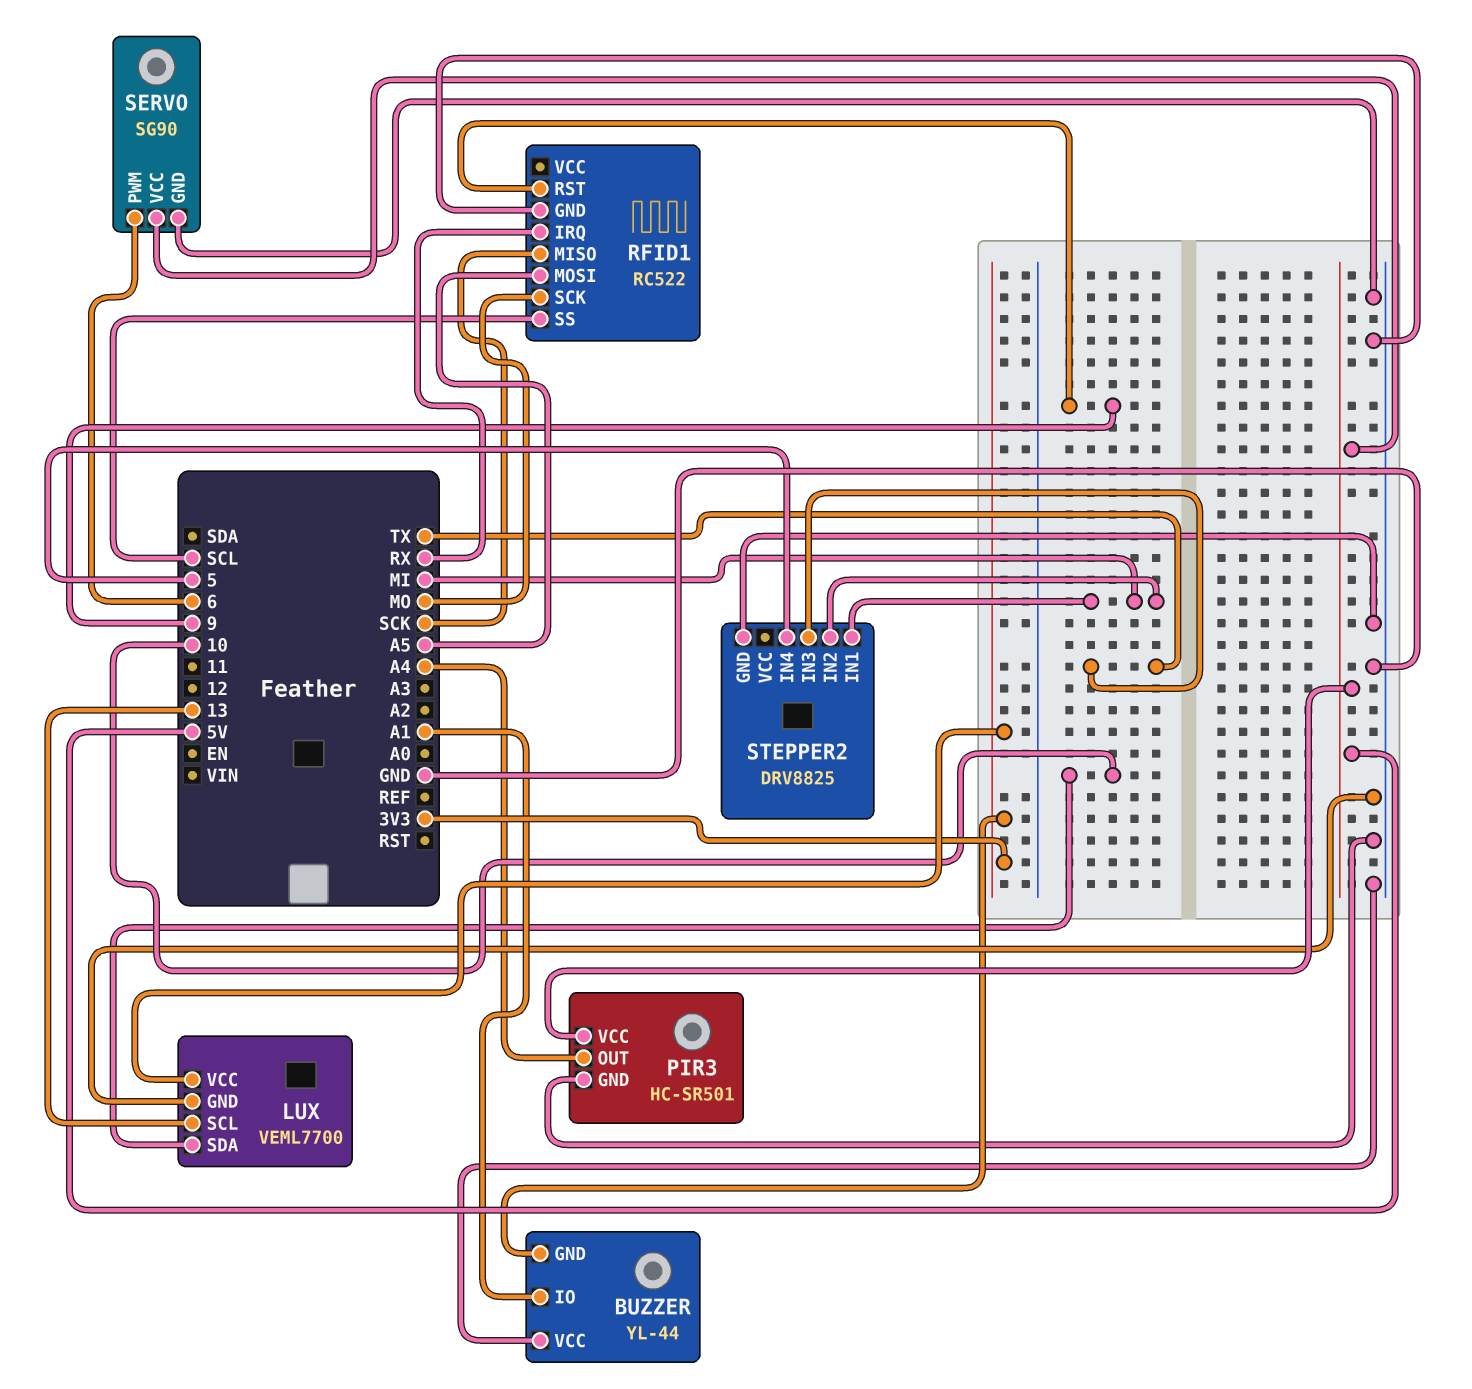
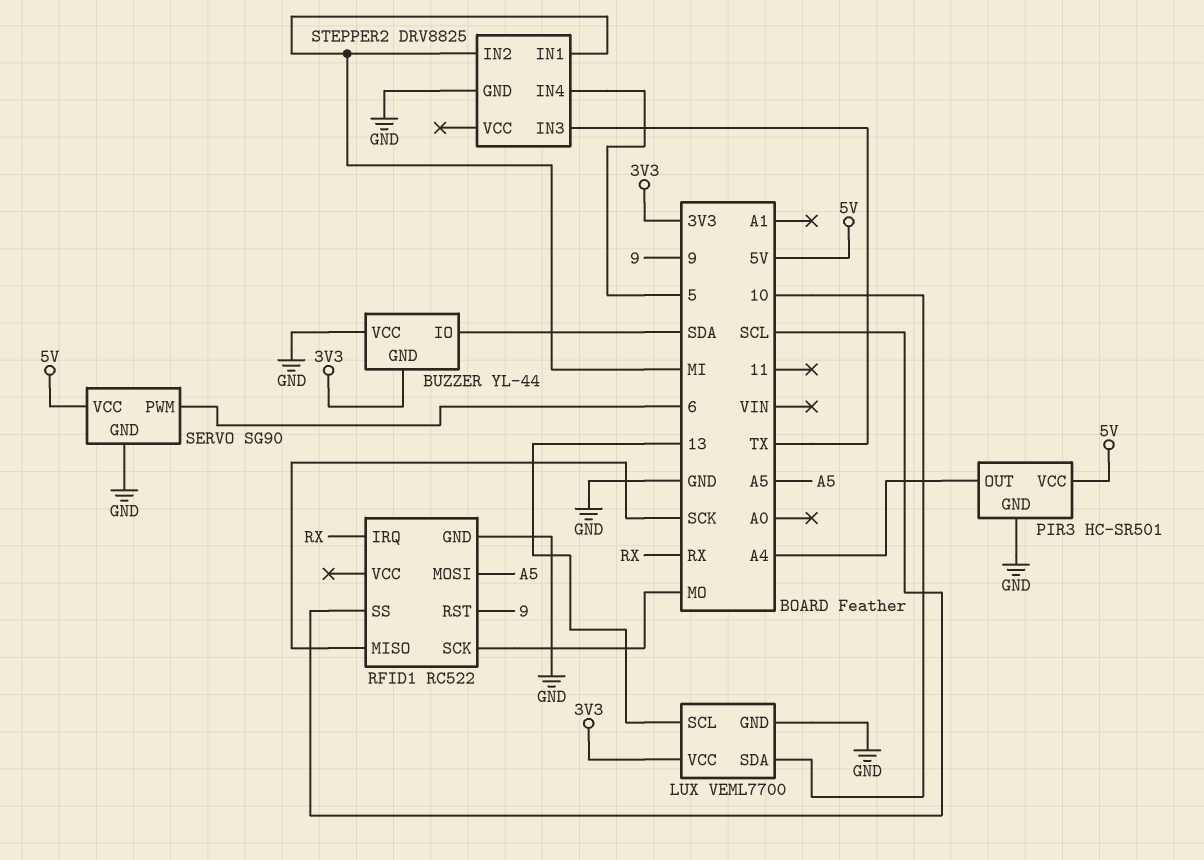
BUZZER pin IO: A1 -> SDA

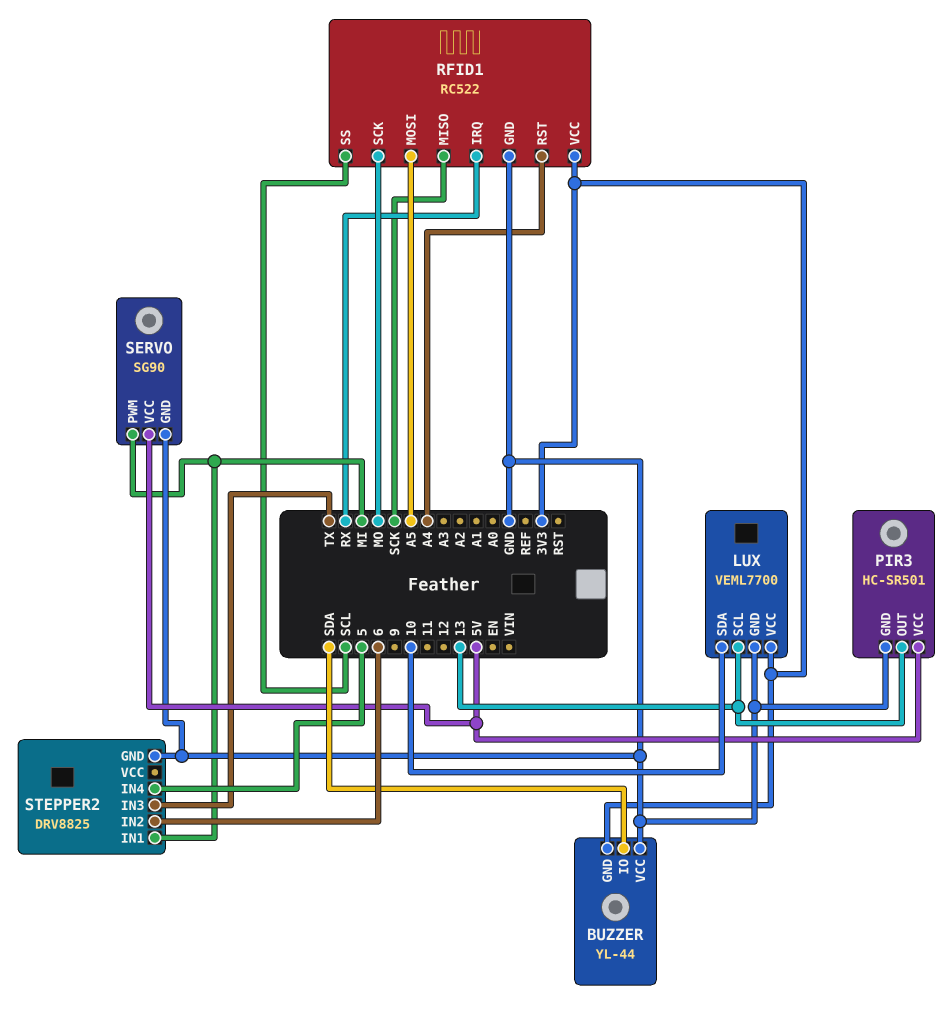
PIR3 pin OUT: A4 -> 13
RFID1 pin RST: 9 -> A4
RFID1 pin VCC: none -> 3V3
SERVO pin PWM: 6 -> MI
STEPPER2 pin IN2: MI -> 6

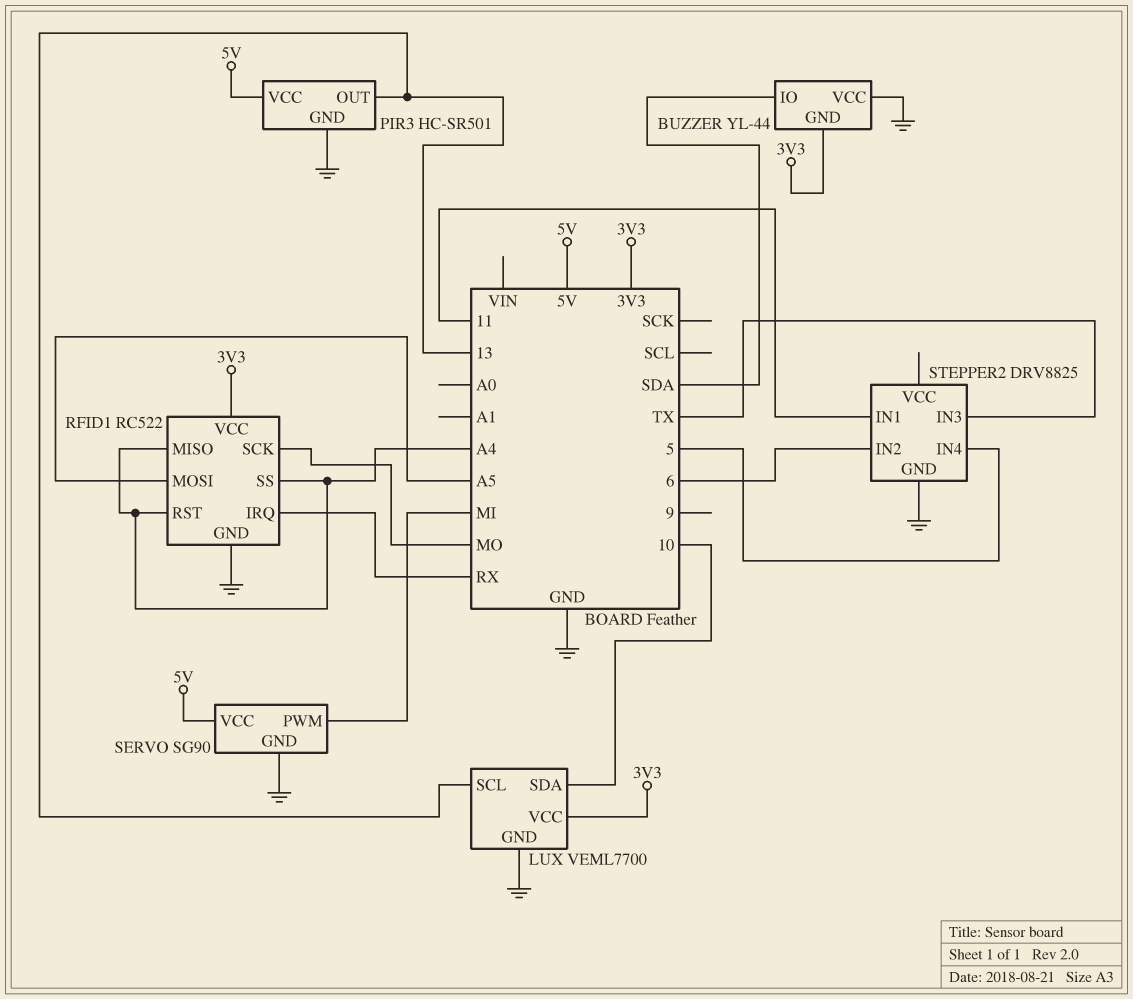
RFID1 pin MISO: SCK -> A4
RFID1 pin SS: SCL -> A4
STEPPER2 pin IN1: MI -> 11

